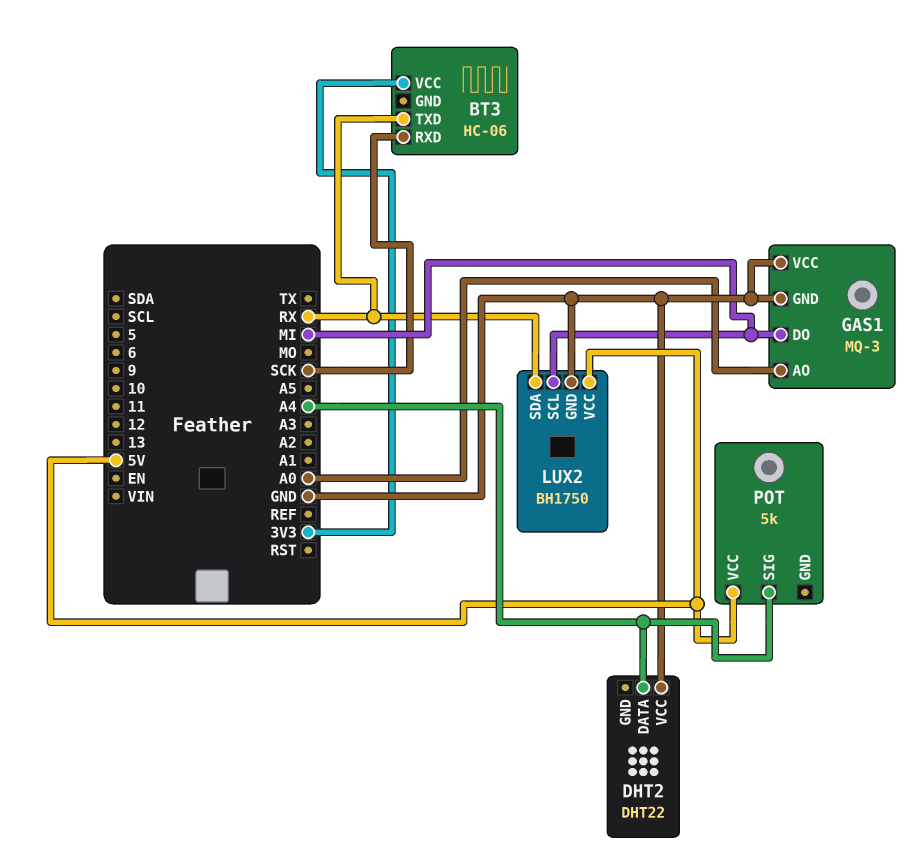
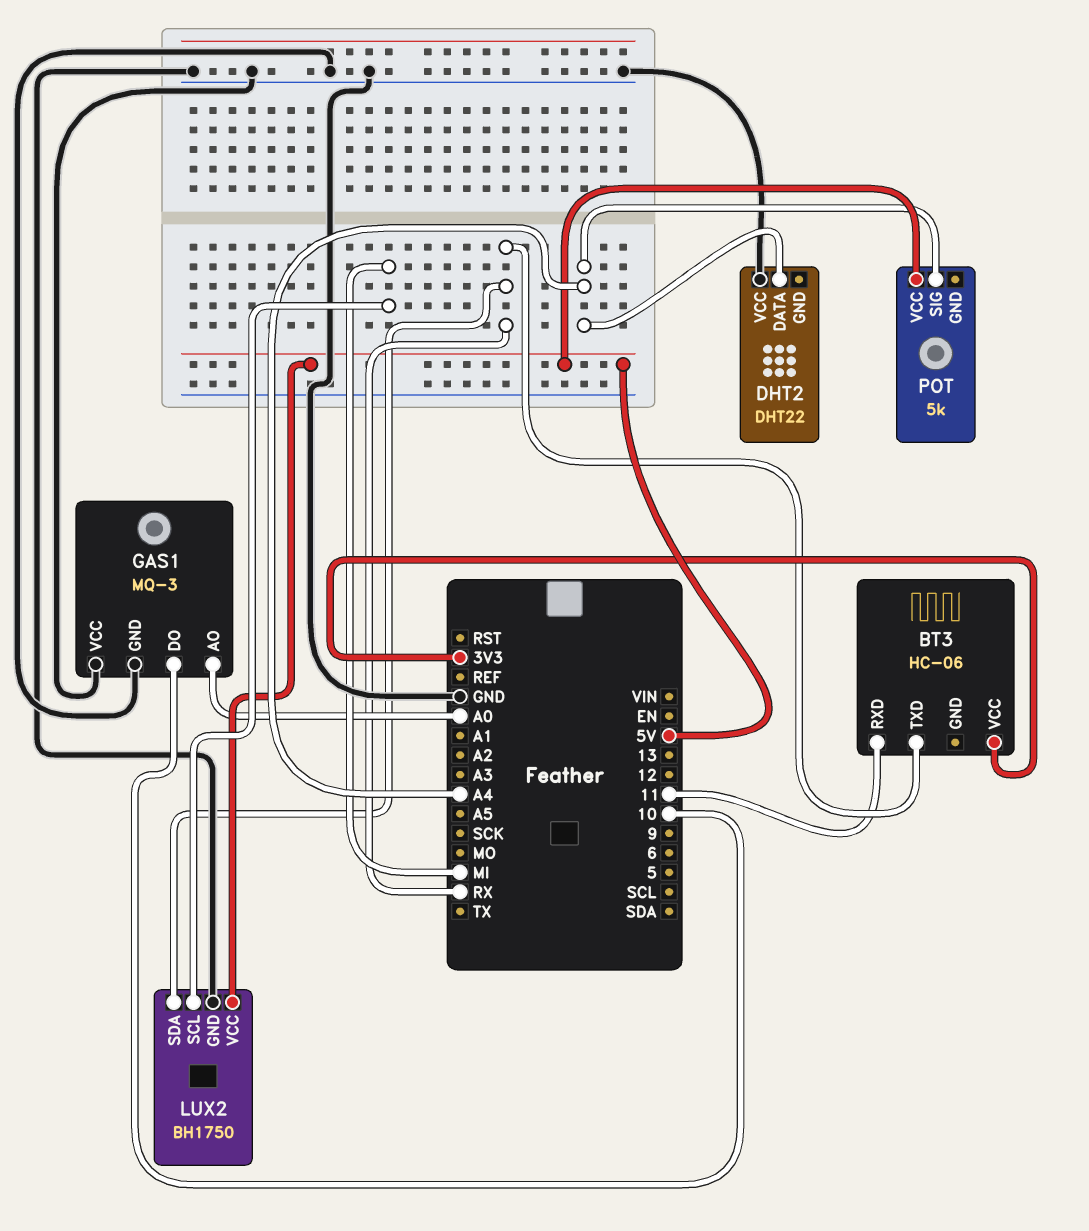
BT3 pin RXD: SCK -> 11
GAS1 pin DO: MI -> 10

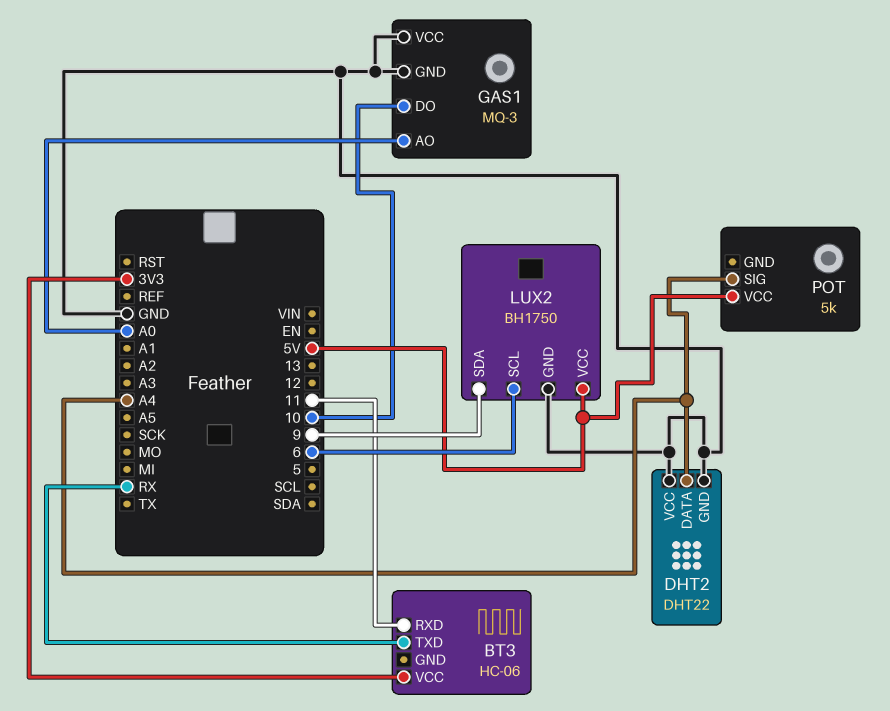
DHT2 pin GND: none -> GND
LUX2 pin SCL: MI -> 6
LUX2 pin SDA: RX -> 9

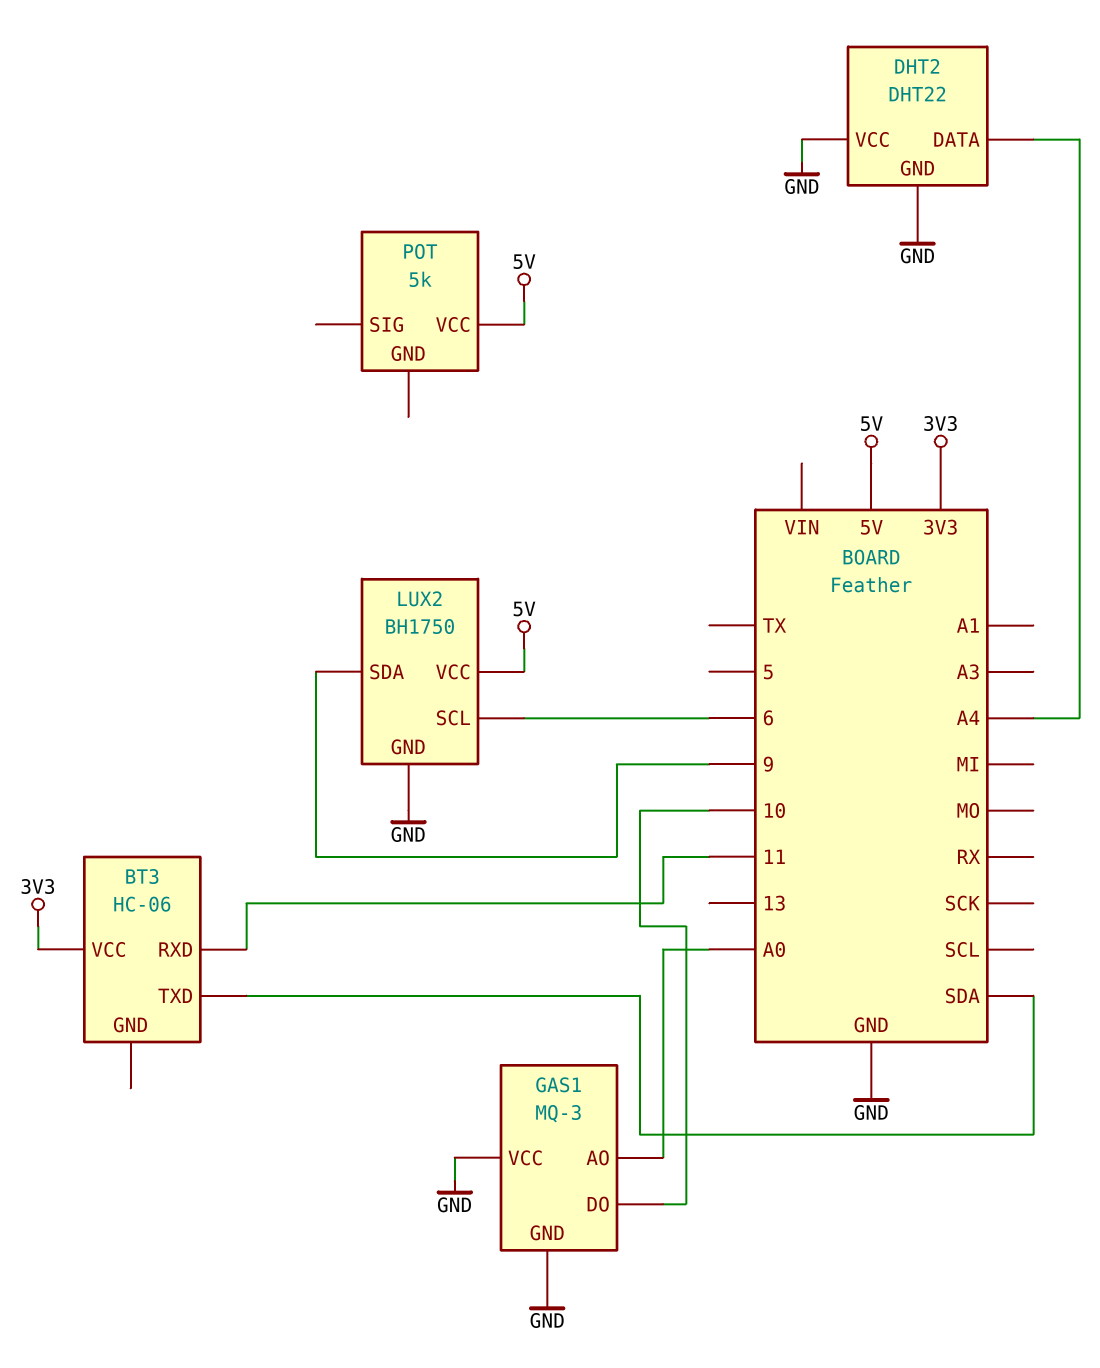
BT3 pin TXD: RX -> SDA
POT pin SIG: A4 -> none

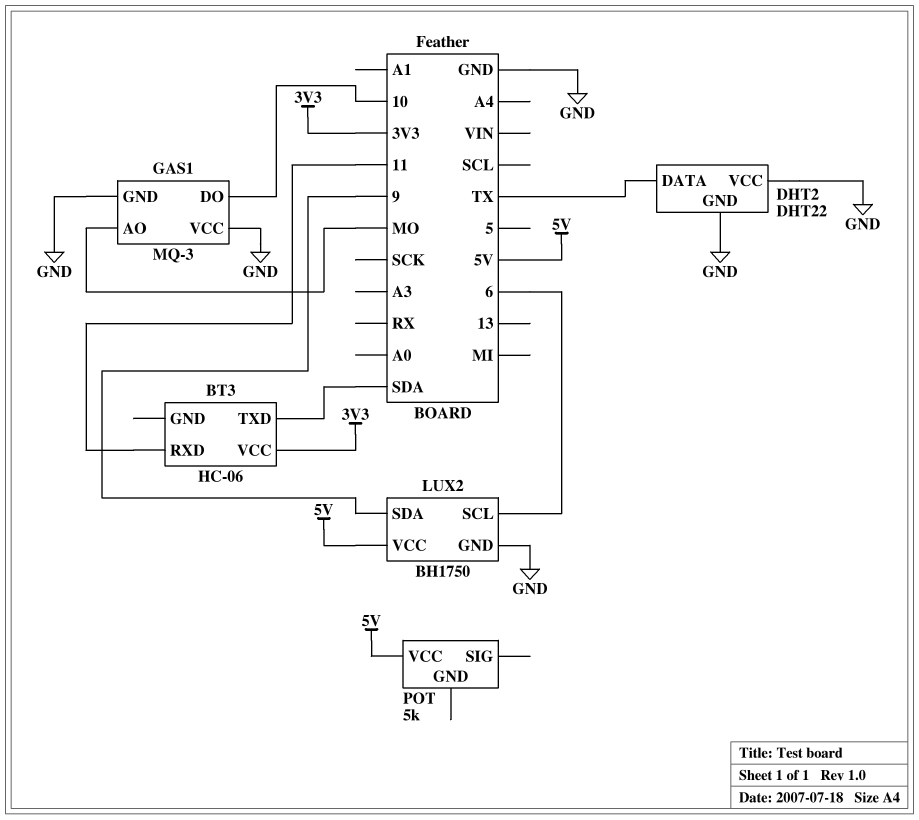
DHT2 pin DATA: A4 -> TX
GAS1 pin AO: A0 -> MO

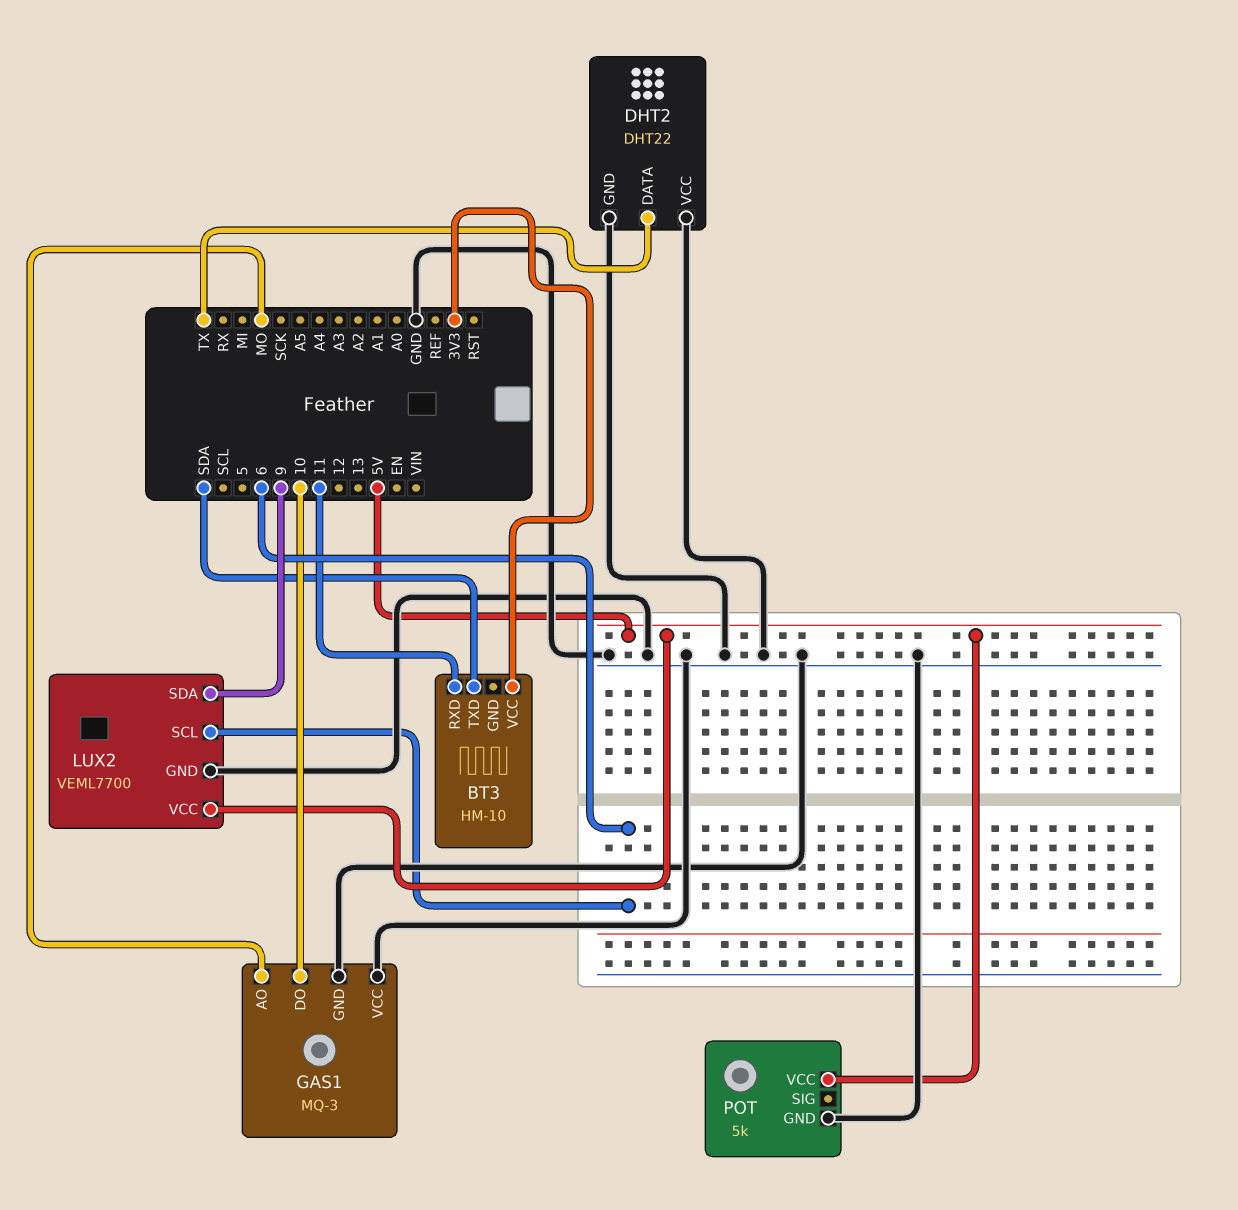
BT3: HC-06 -> HM-10
LUX2: BH1750 -> VEML7700
POT pin GND: none -> GND

